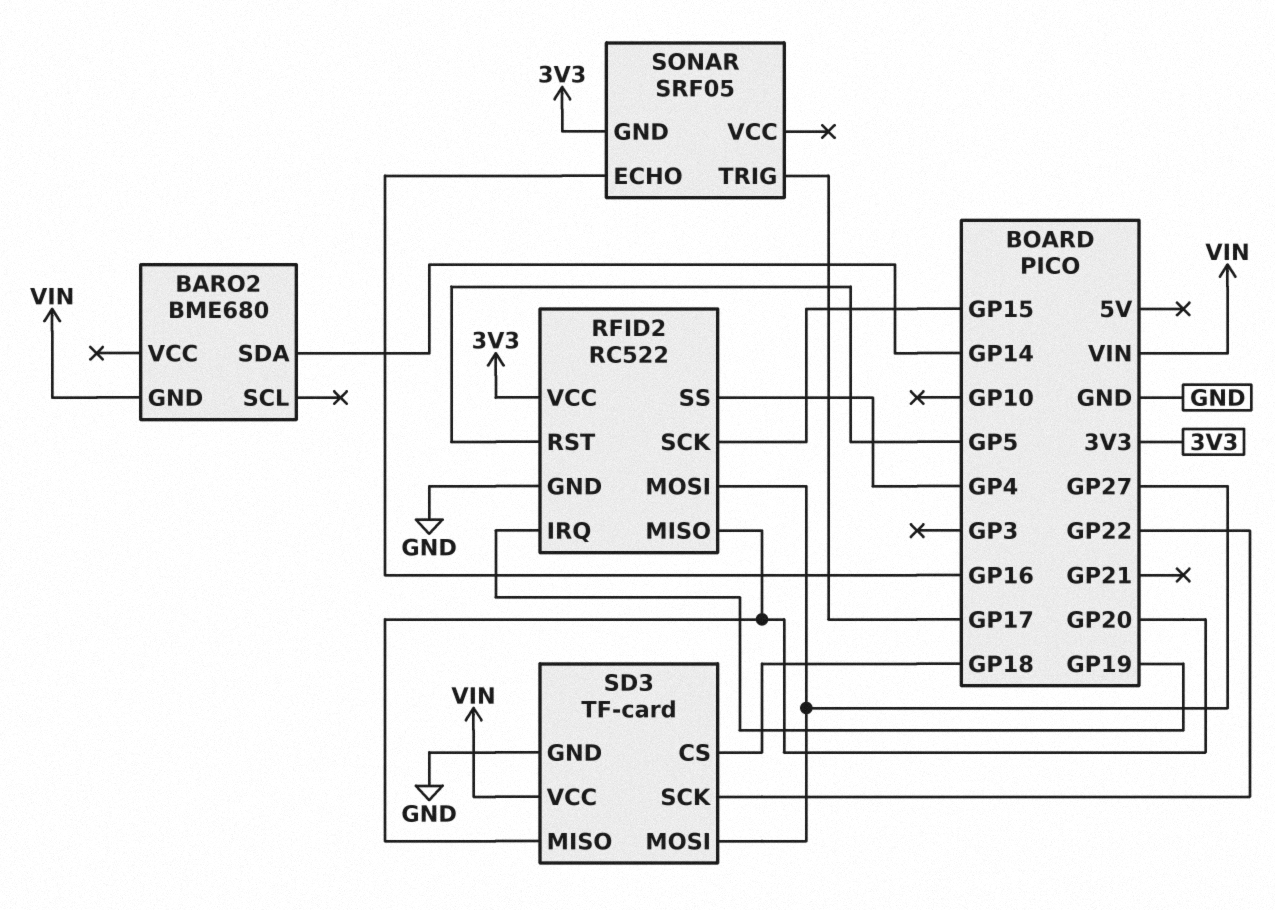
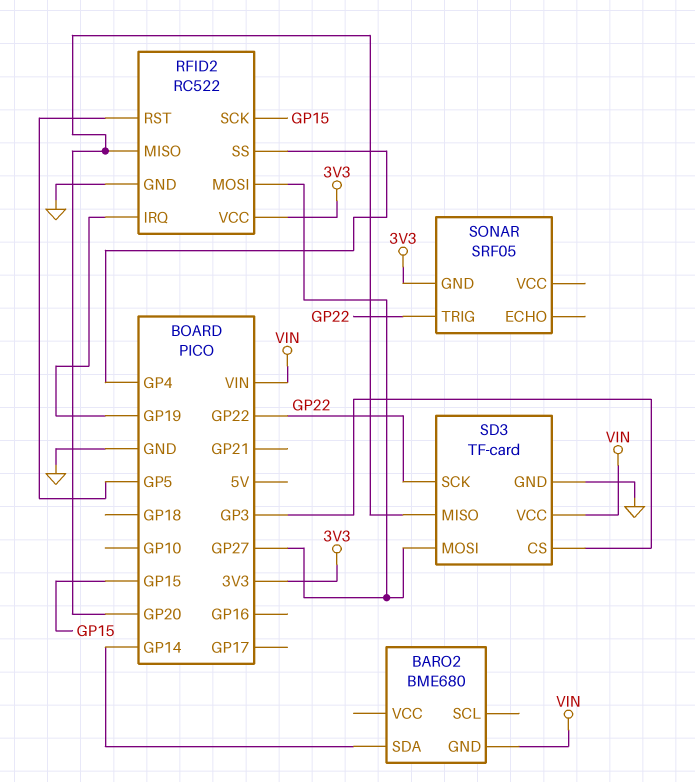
SD3 pin CS: GP18 -> GP3
SONAR pin ECHO: GP16 -> none
SONAR pin TRIG: GP17 -> GP22

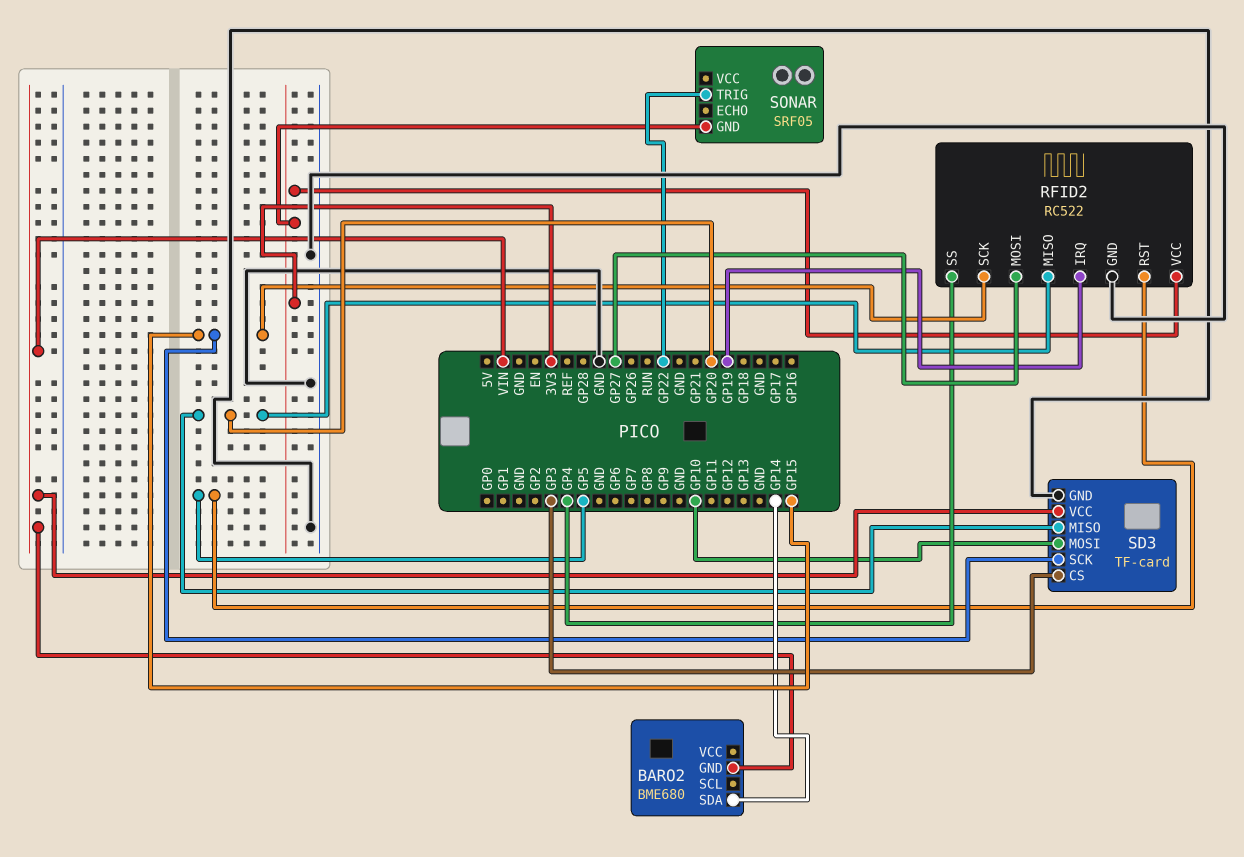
SD3 pin MOSI: GP27 -> GP10
SD3 pin SCK: GP22 -> GP15

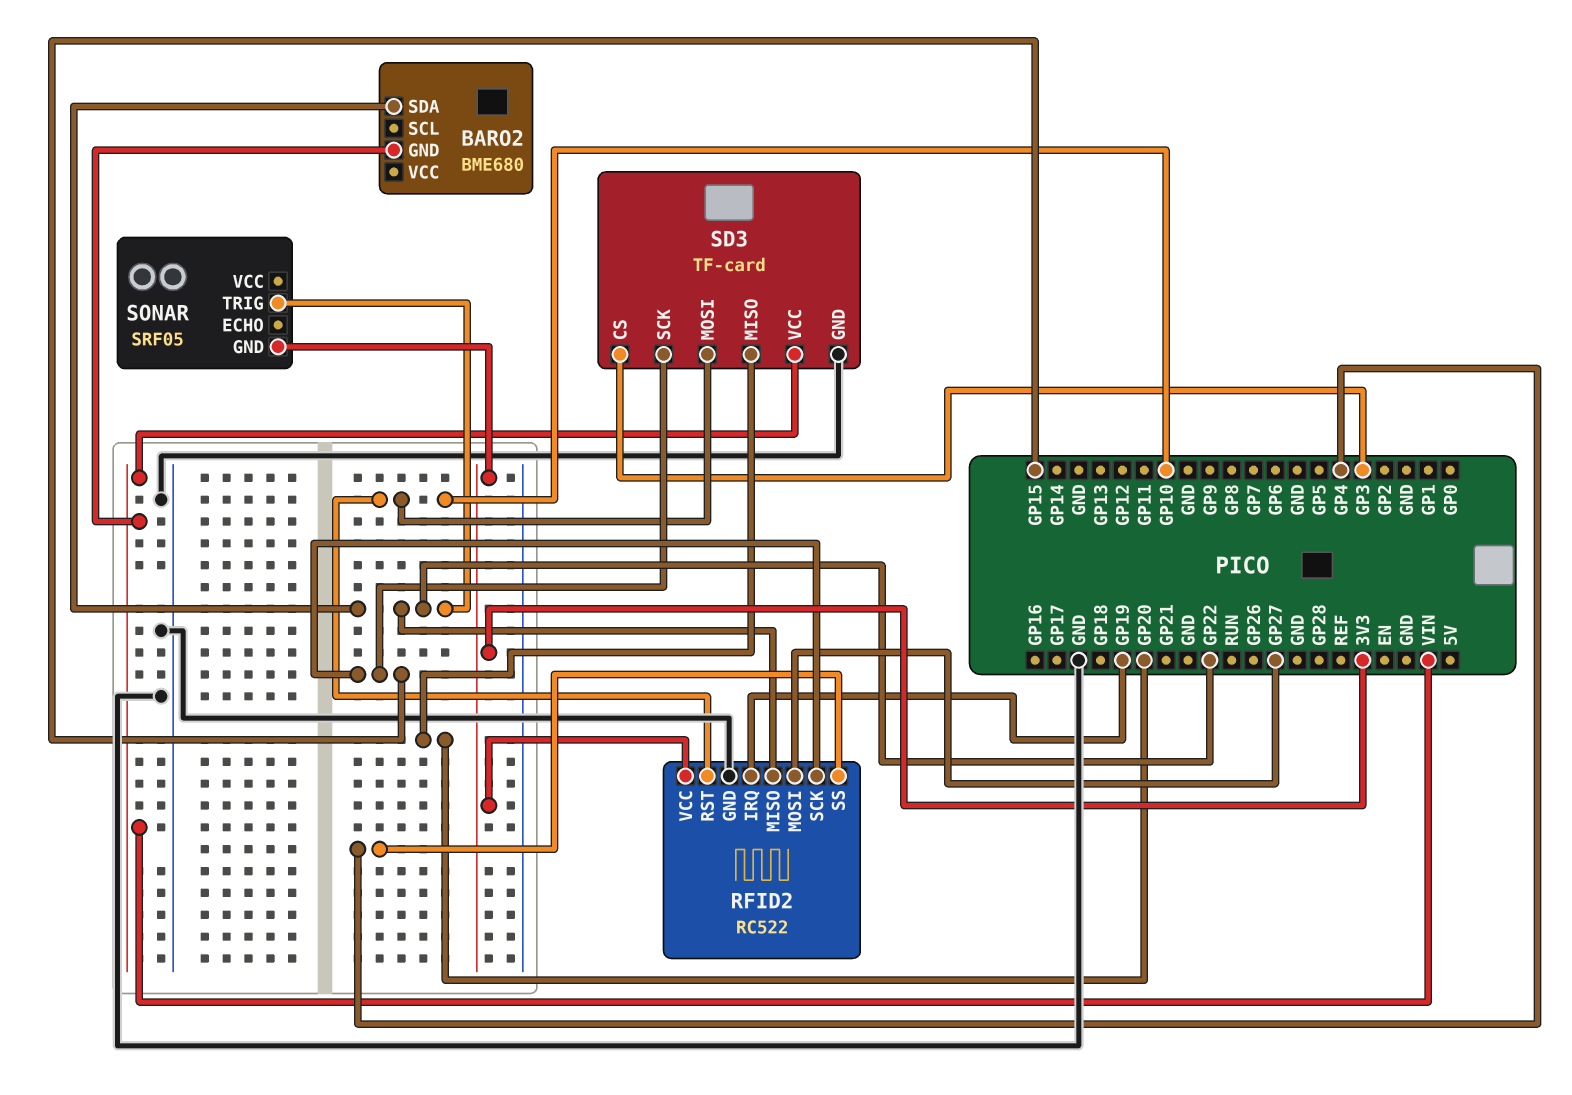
BARO2 pin SDA: GP14 -> GP22
RFID2 pin MISO: GP20 -> GP22
RFID2 pin RST: GP5 -> GP10

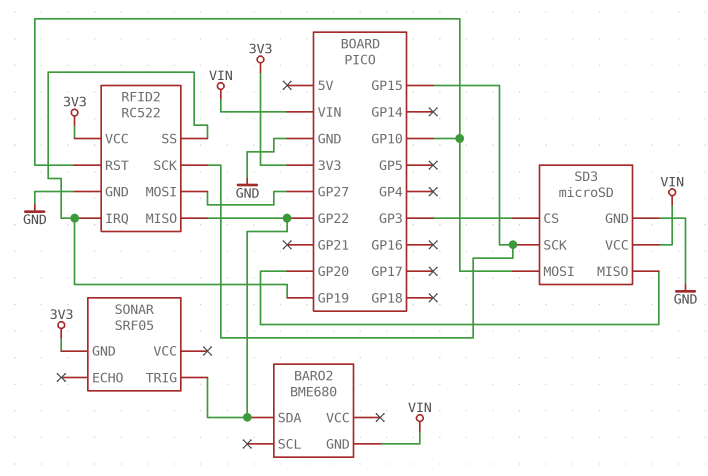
RFID2 pin SS: GP4 -> GP19
SD3: TF-card -> microSD

